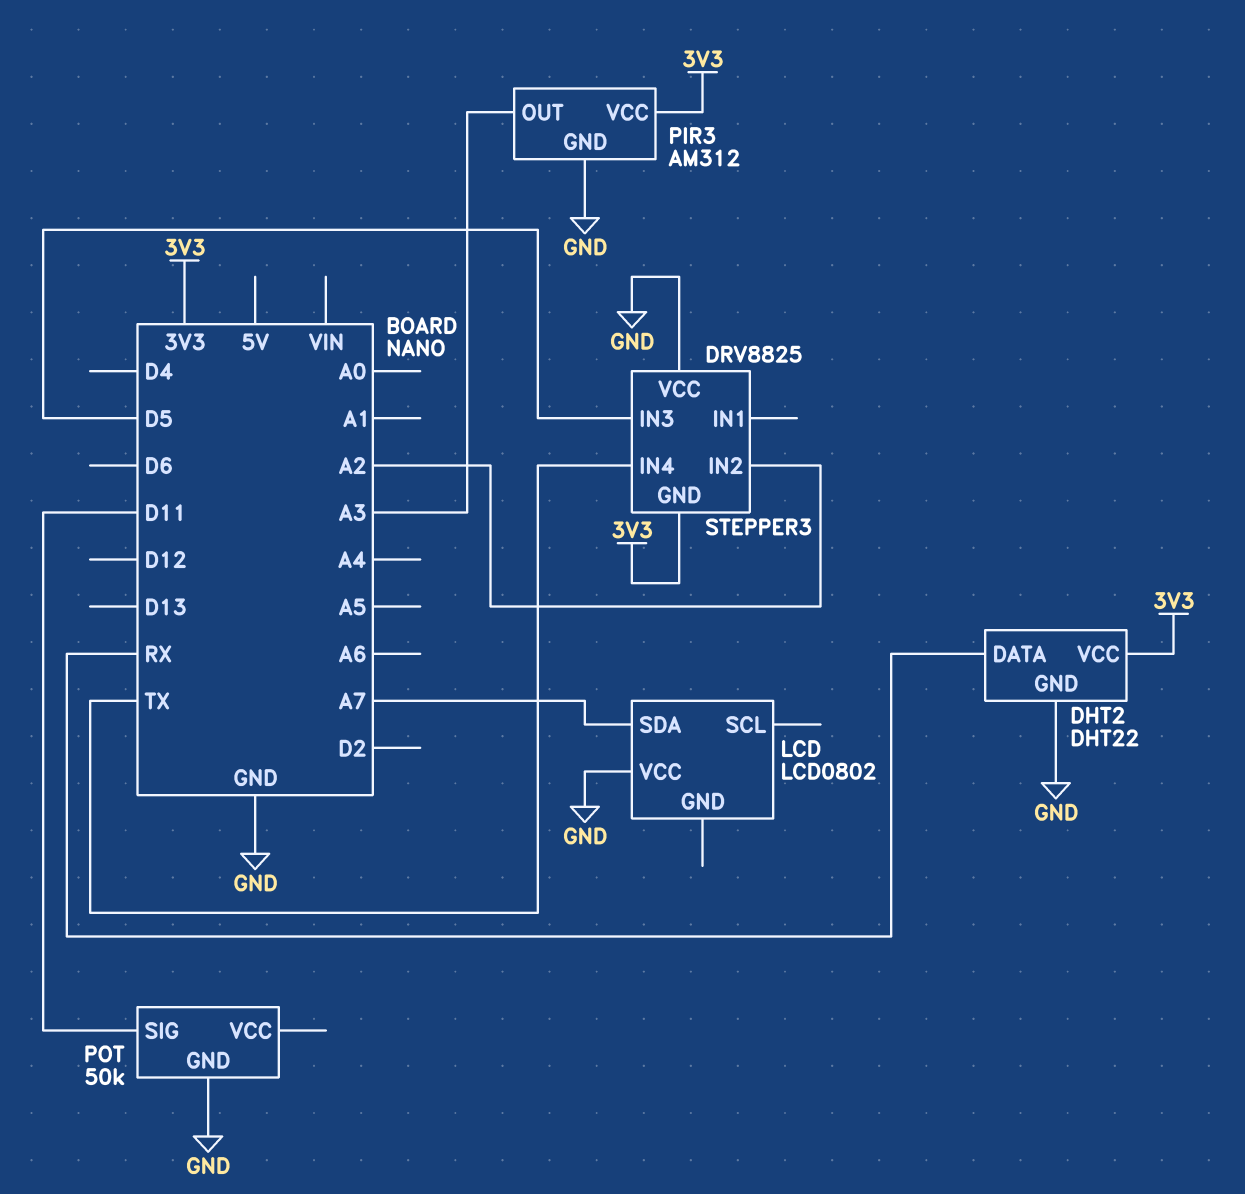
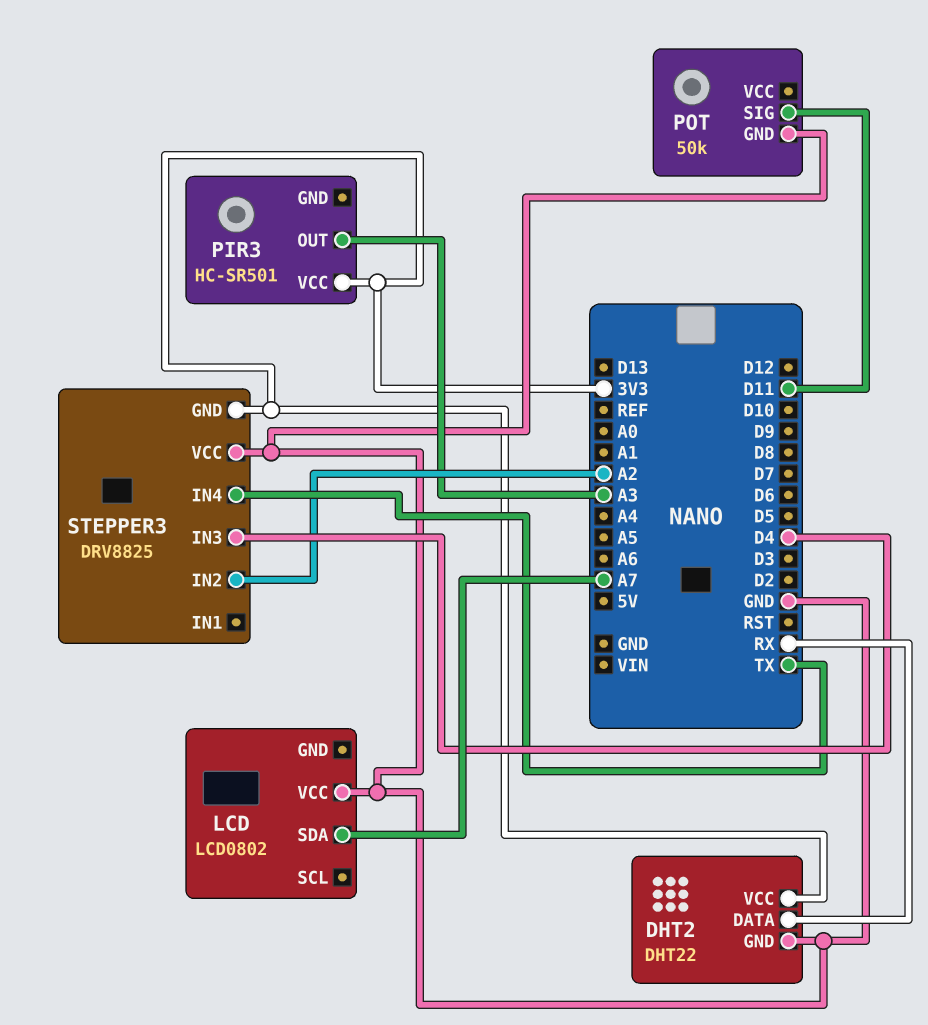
PIR3: AM312 -> HC-SR501
PIR3 pin GND: GND -> none
STEPPER3 pin IN3: D5 -> D4

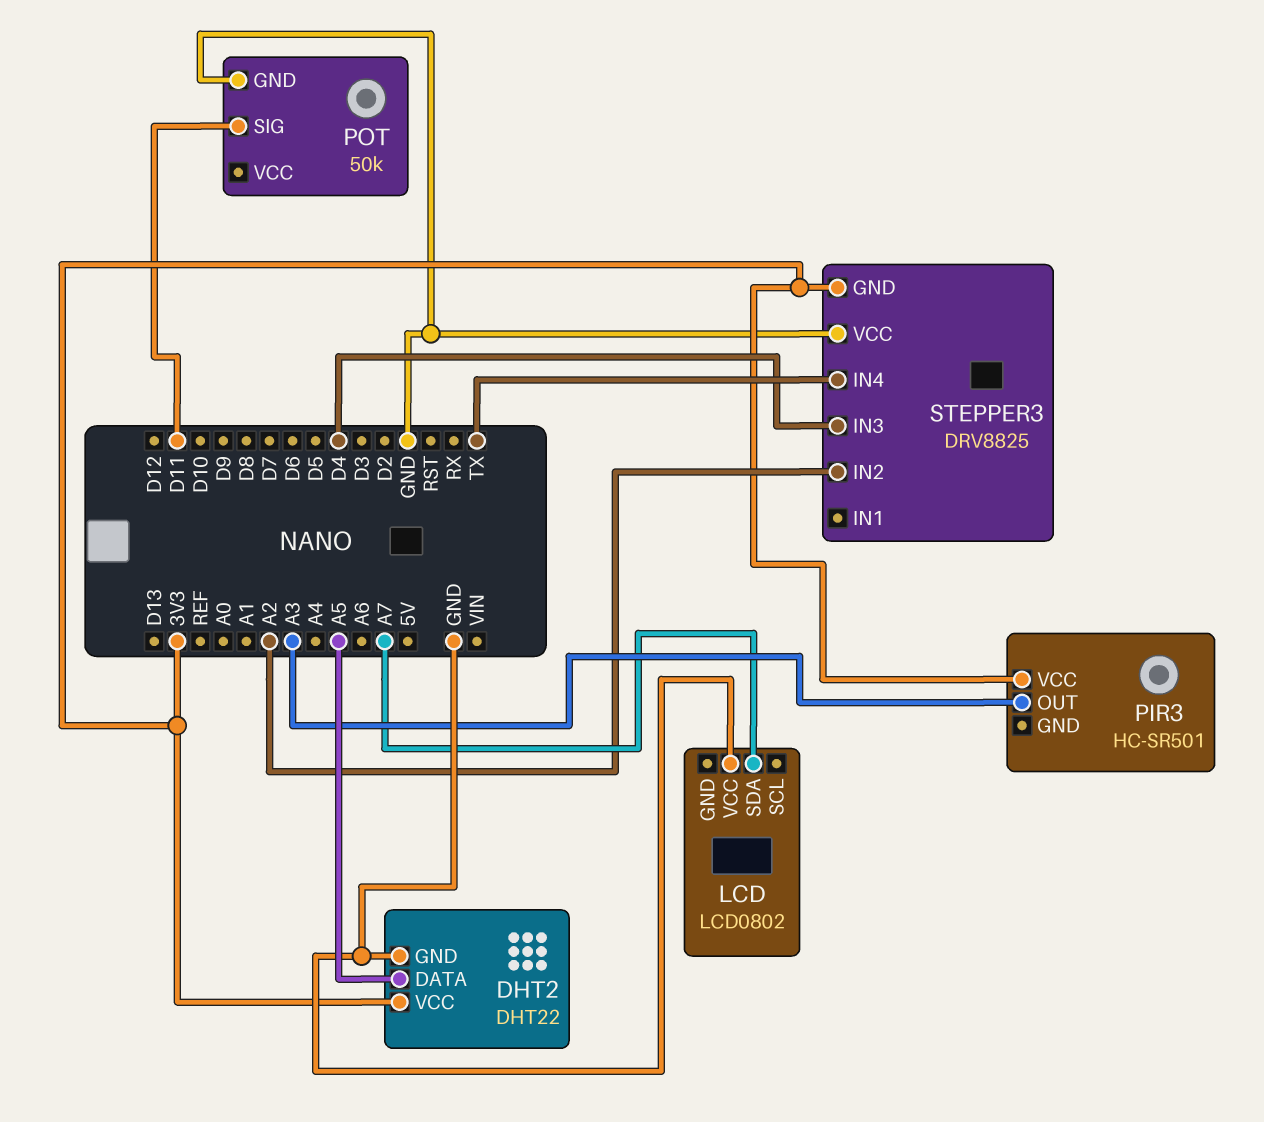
DHT2 pin DATA: RX -> A5

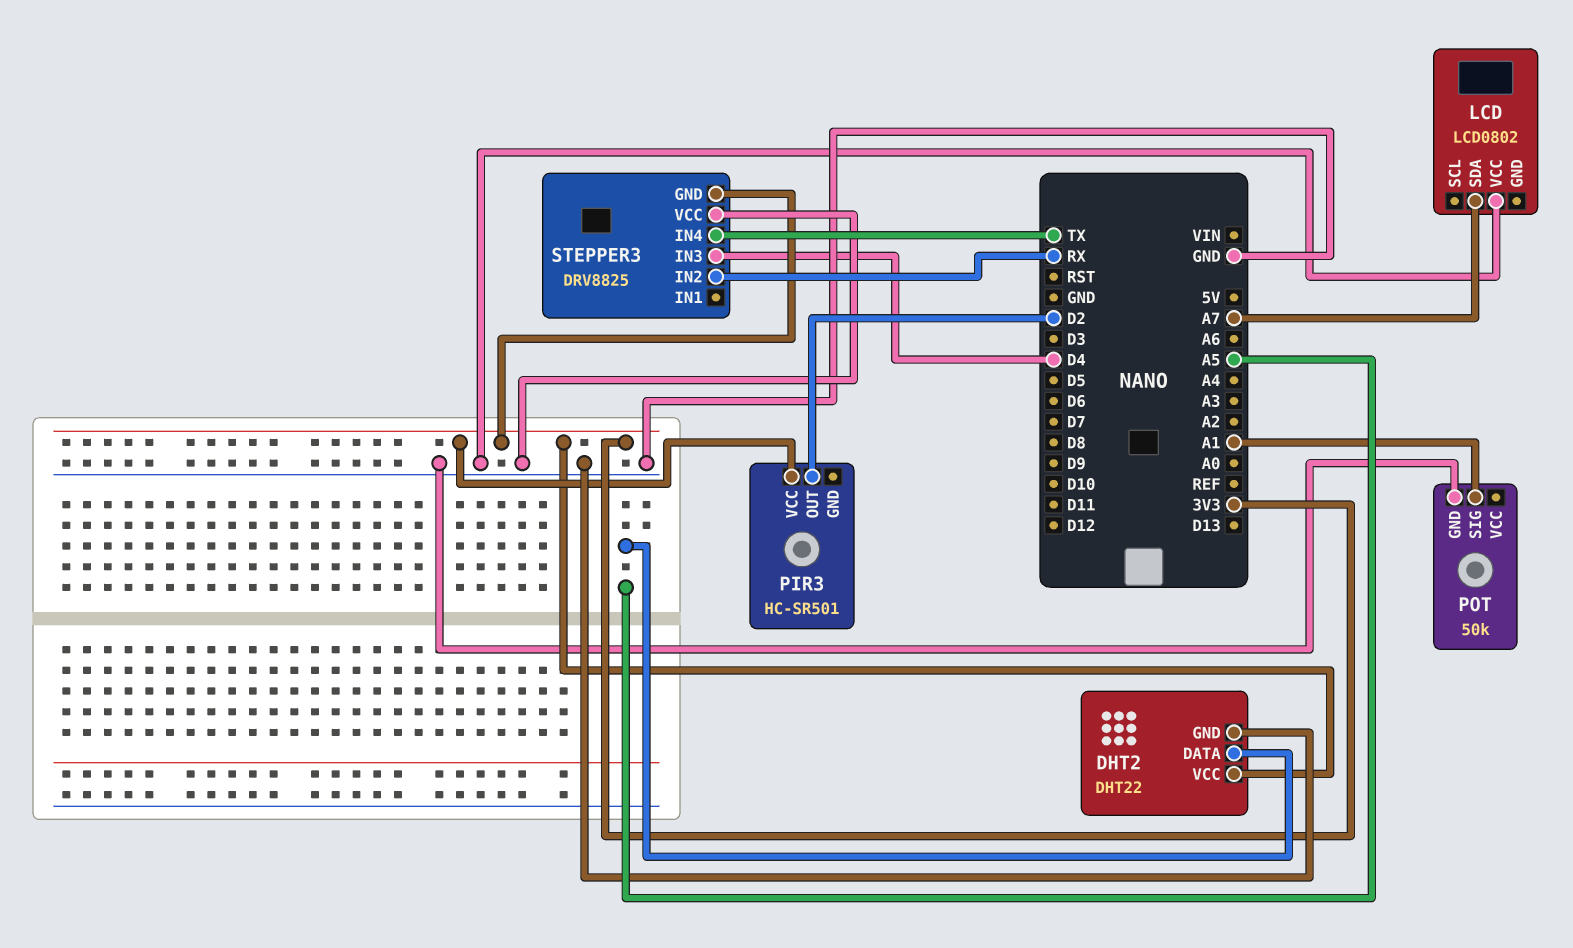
PIR3 pin OUT: A3 -> D2
POT pin SIG: D11 -> A1
STEPPER3 pin IN2: A2 -> RX

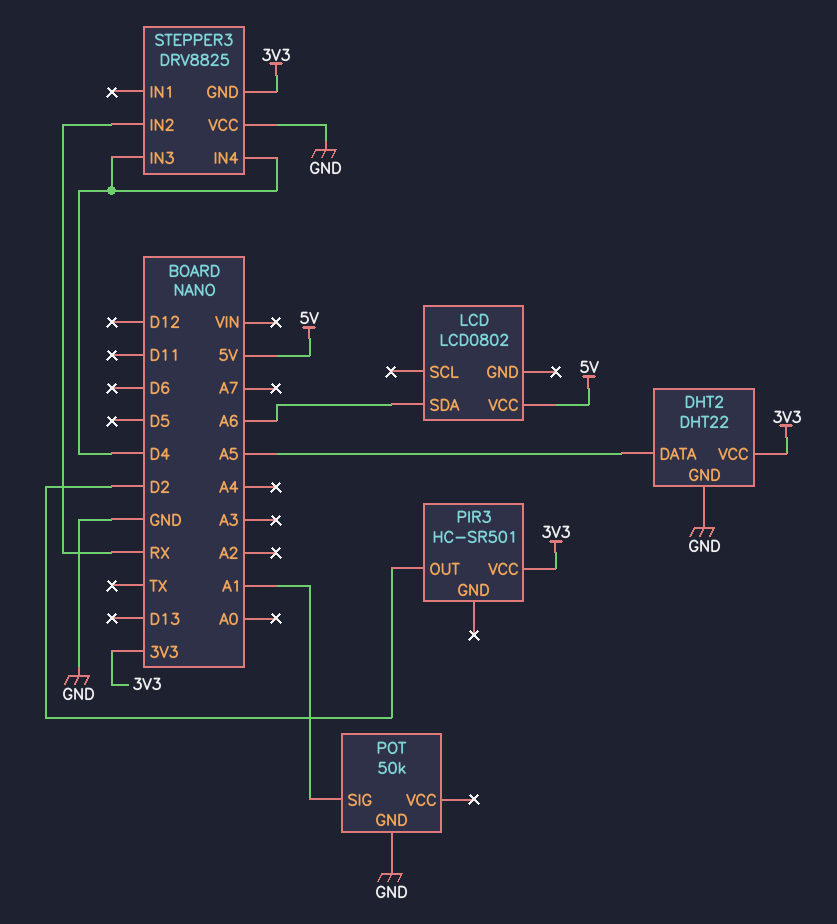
LCD pin SDA: A7 -> A6
LCD pin VCC: GND -> 5V
STEPPER3 pin IN4: TX -> D4

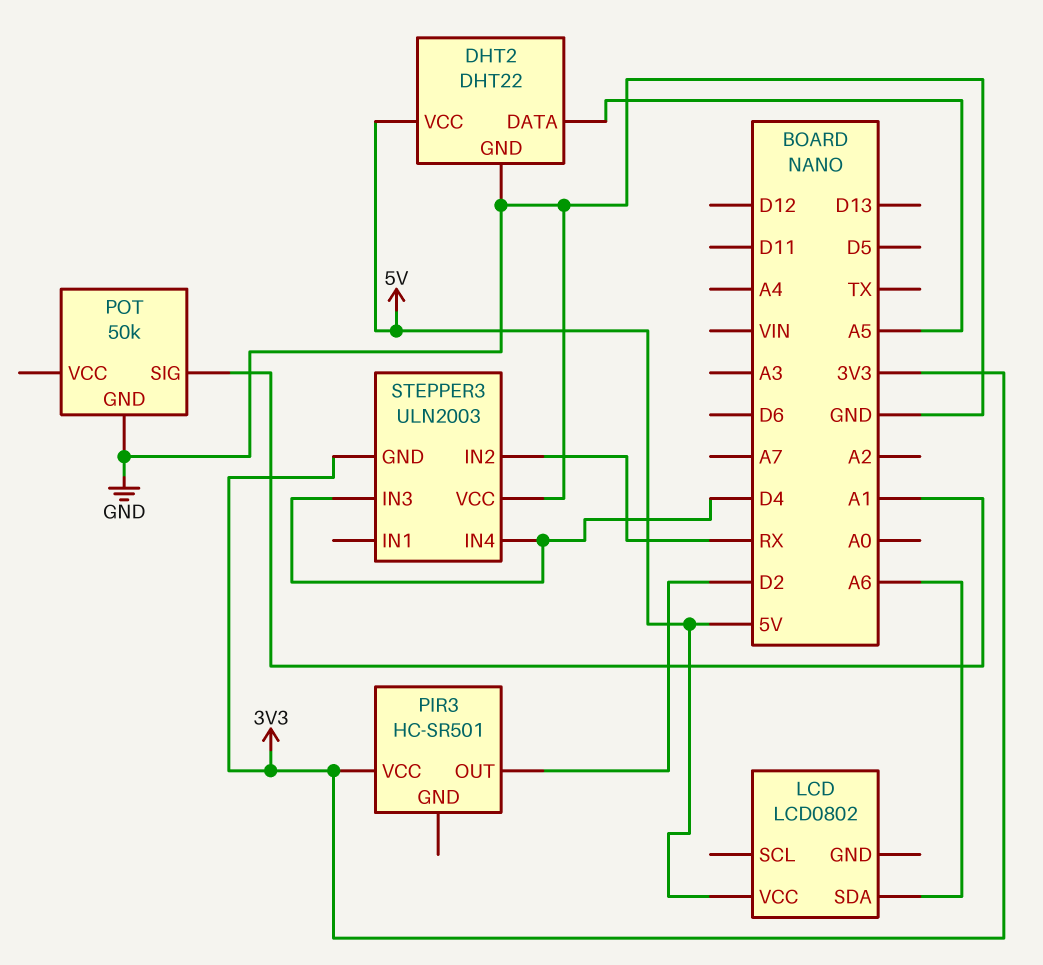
DHT2 pin VCC: 3V3 -> 5V
STEPPER3: DRV8825 -> ULN2003

